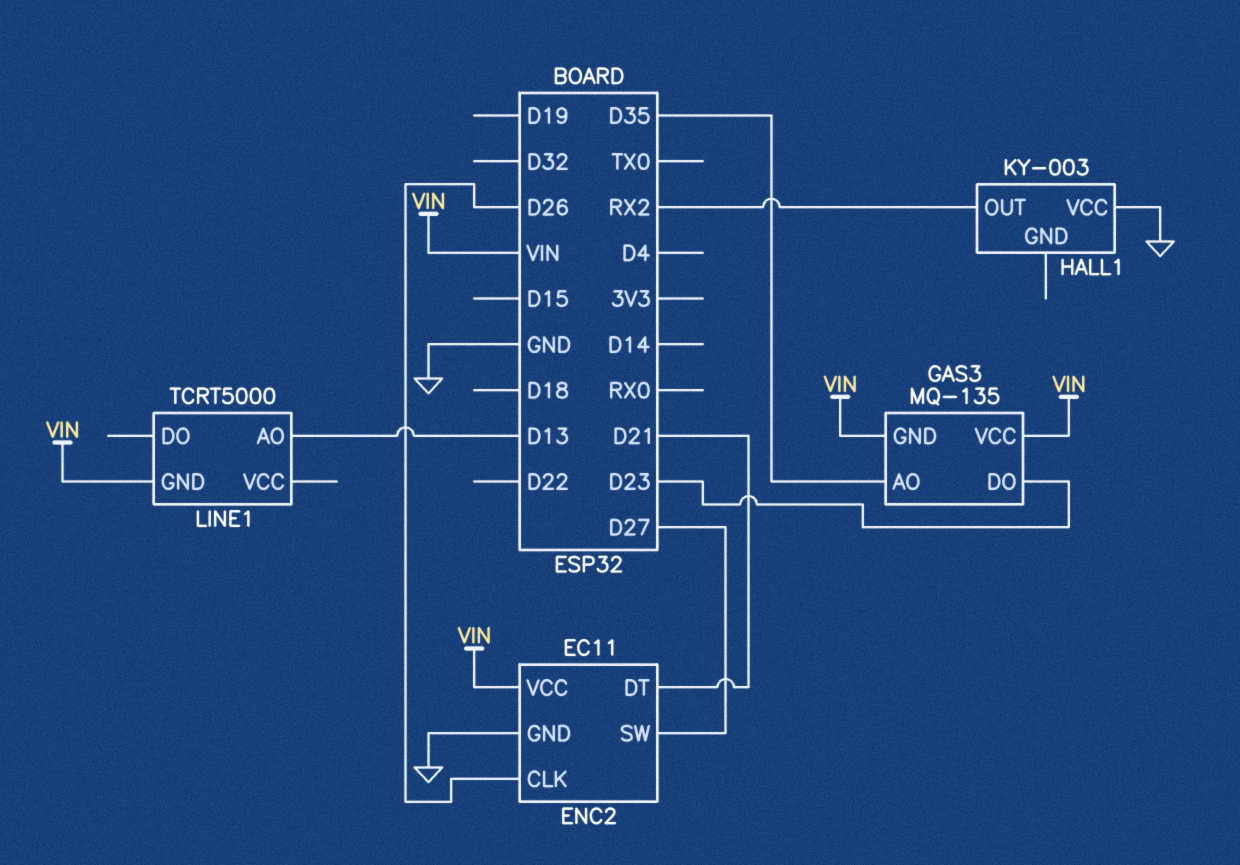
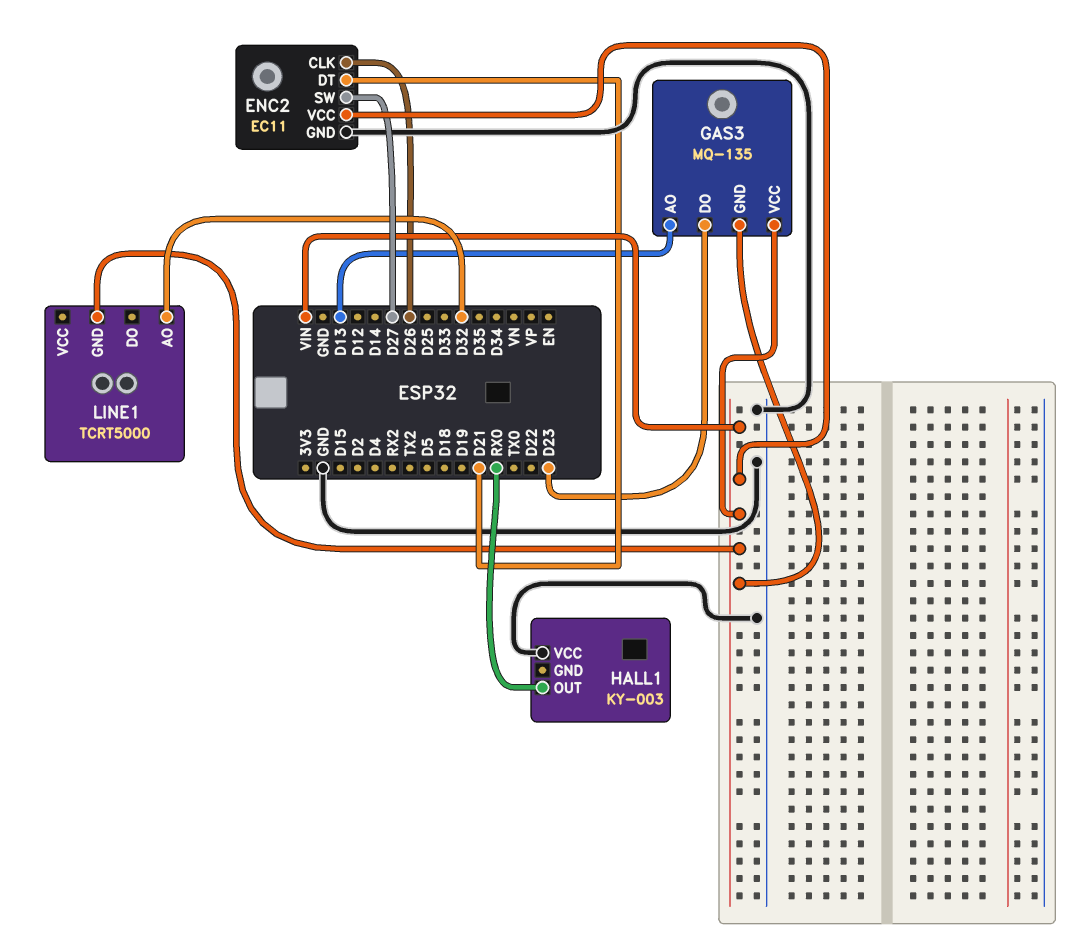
GAS3 pin AO: D35 -> D13
HALL1 pin OUT: RX2 -> RX0
LINE1 pin AO: D13 -> D32

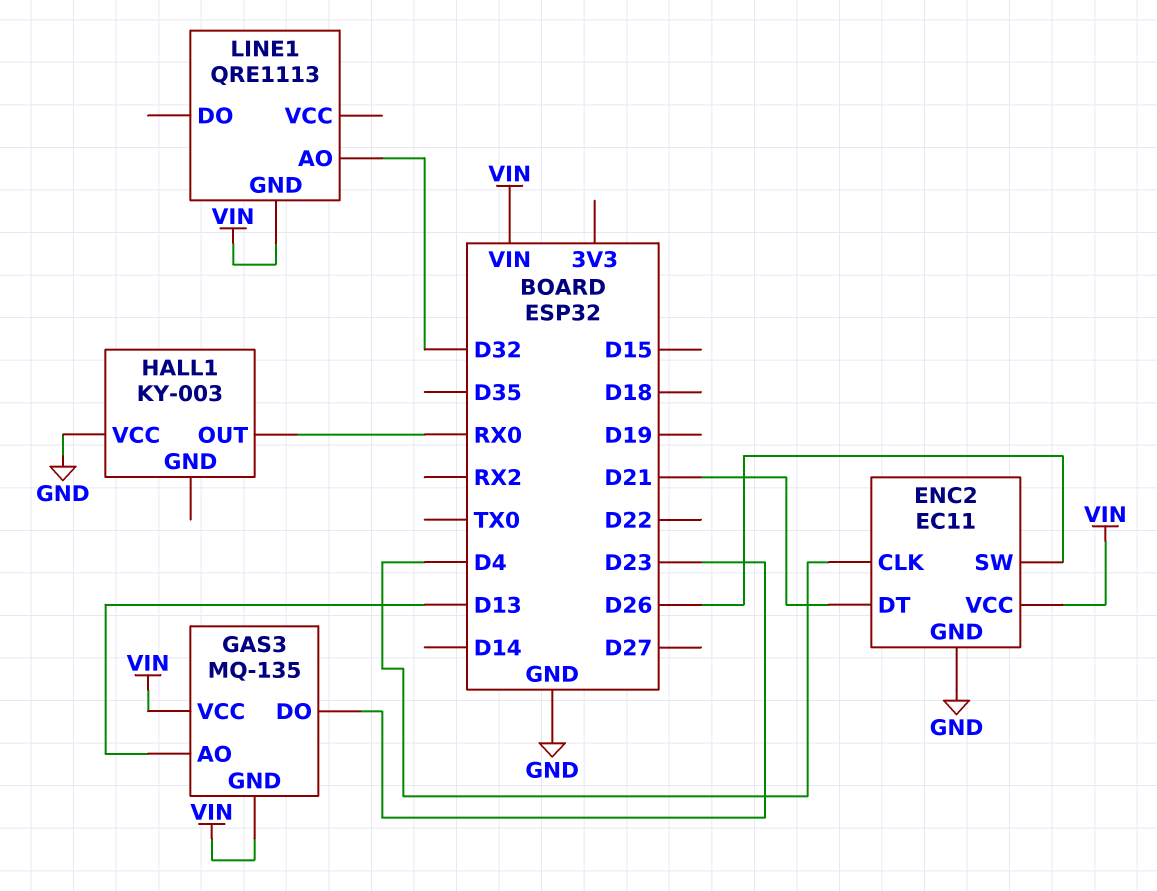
ENC2 pin CLK: D26 -> D4
ENC2 pin SW: D27 -> D26
LINE1: TCRT5000 -> QRE1113

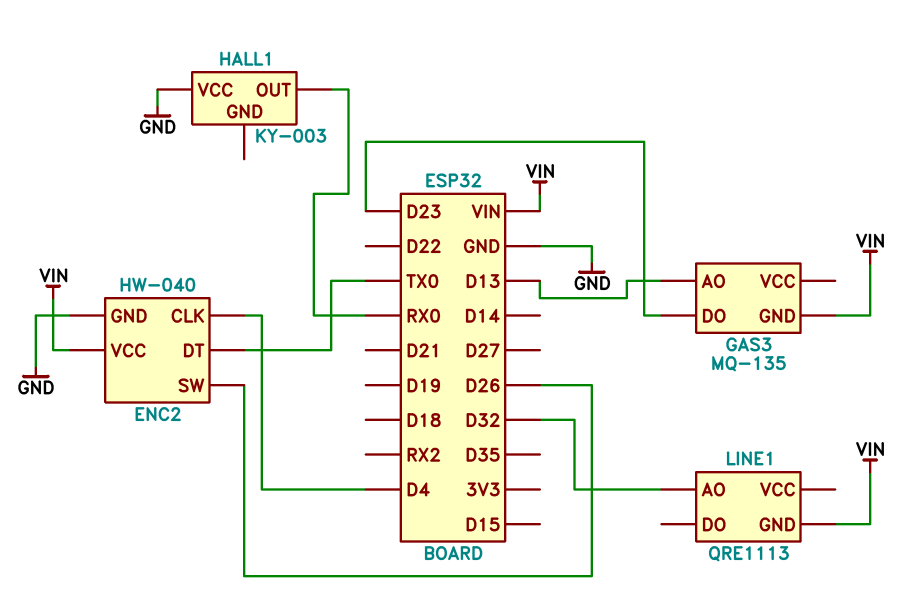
ENC2: EC11 -> HW-040
ENC2 pin DT: D21 -> TX0
GAS3 pin VCC: VIN -> none

